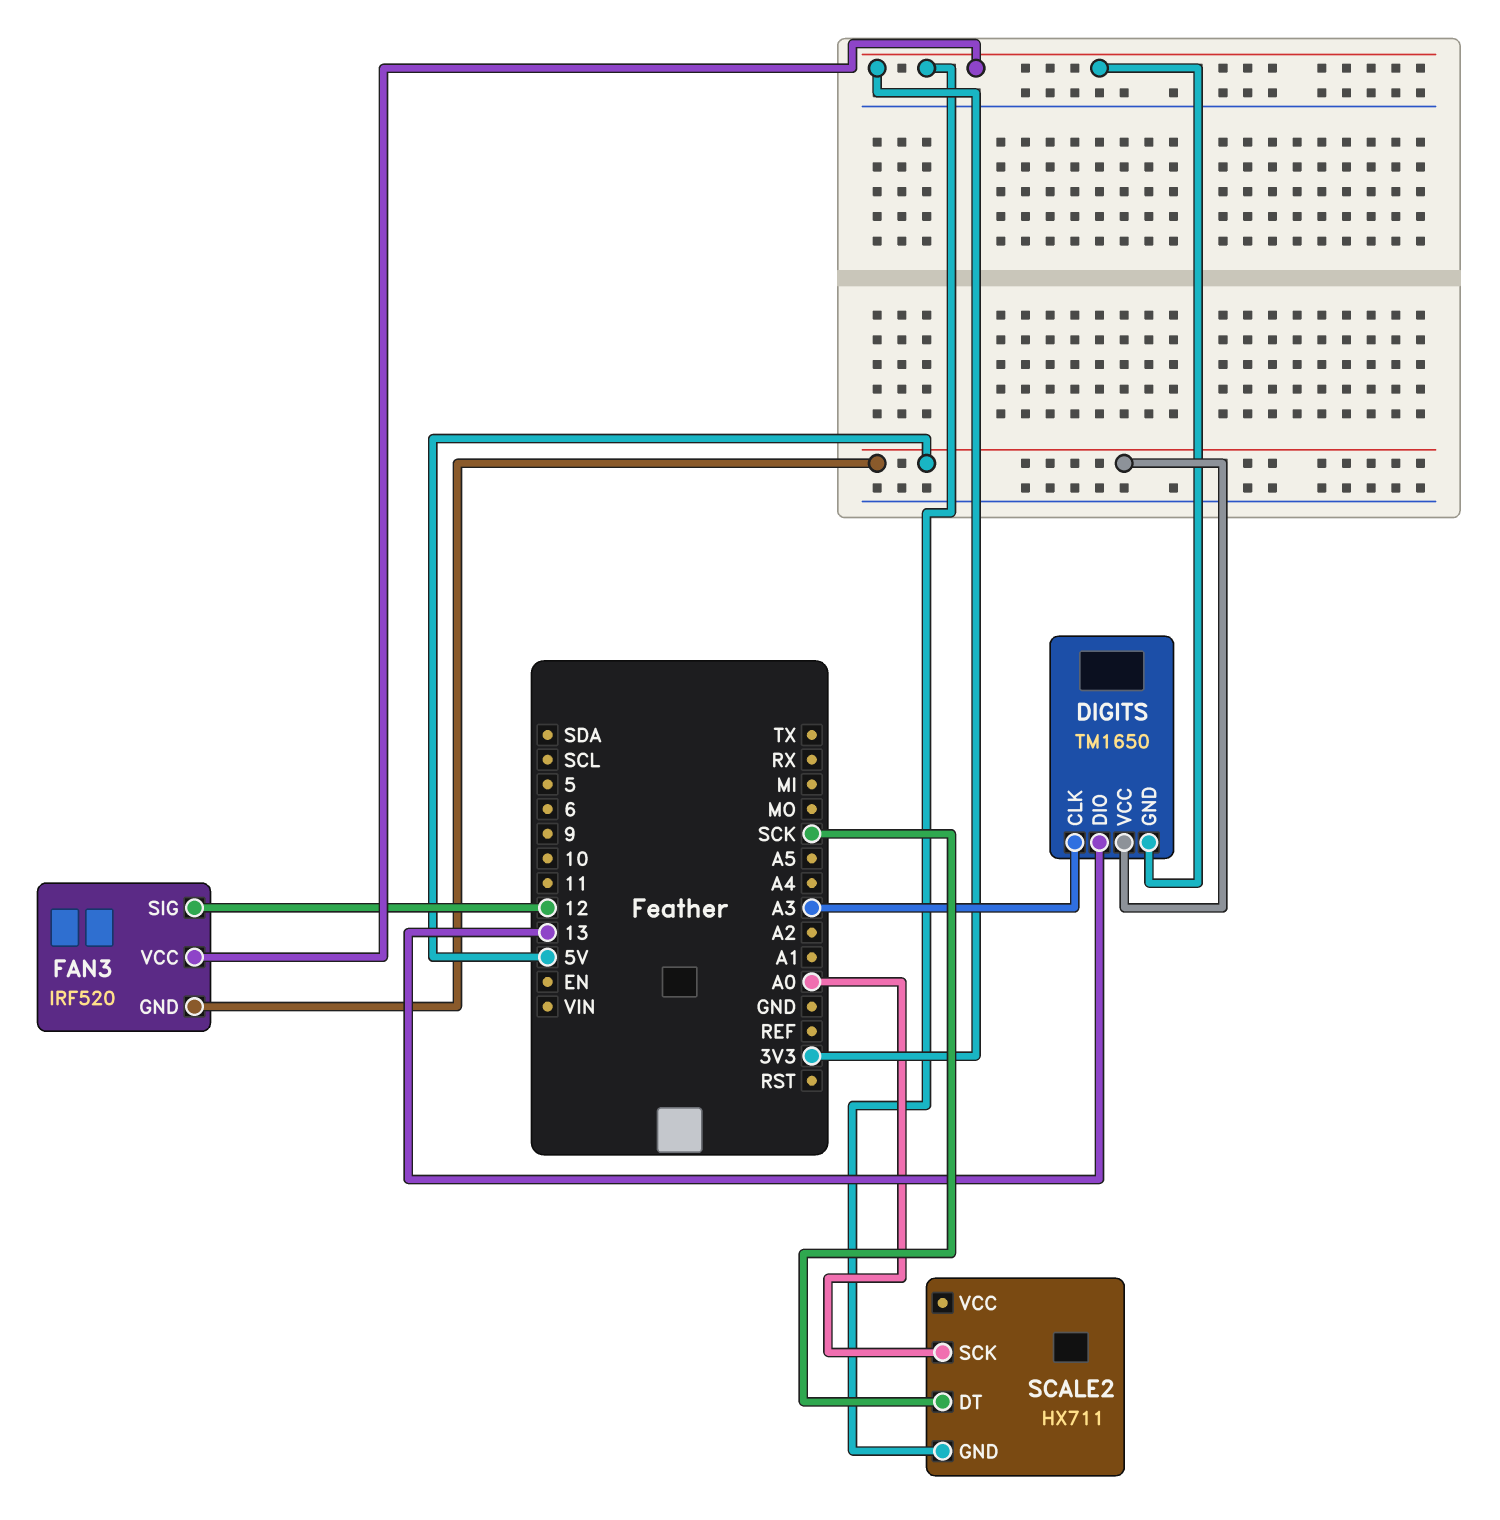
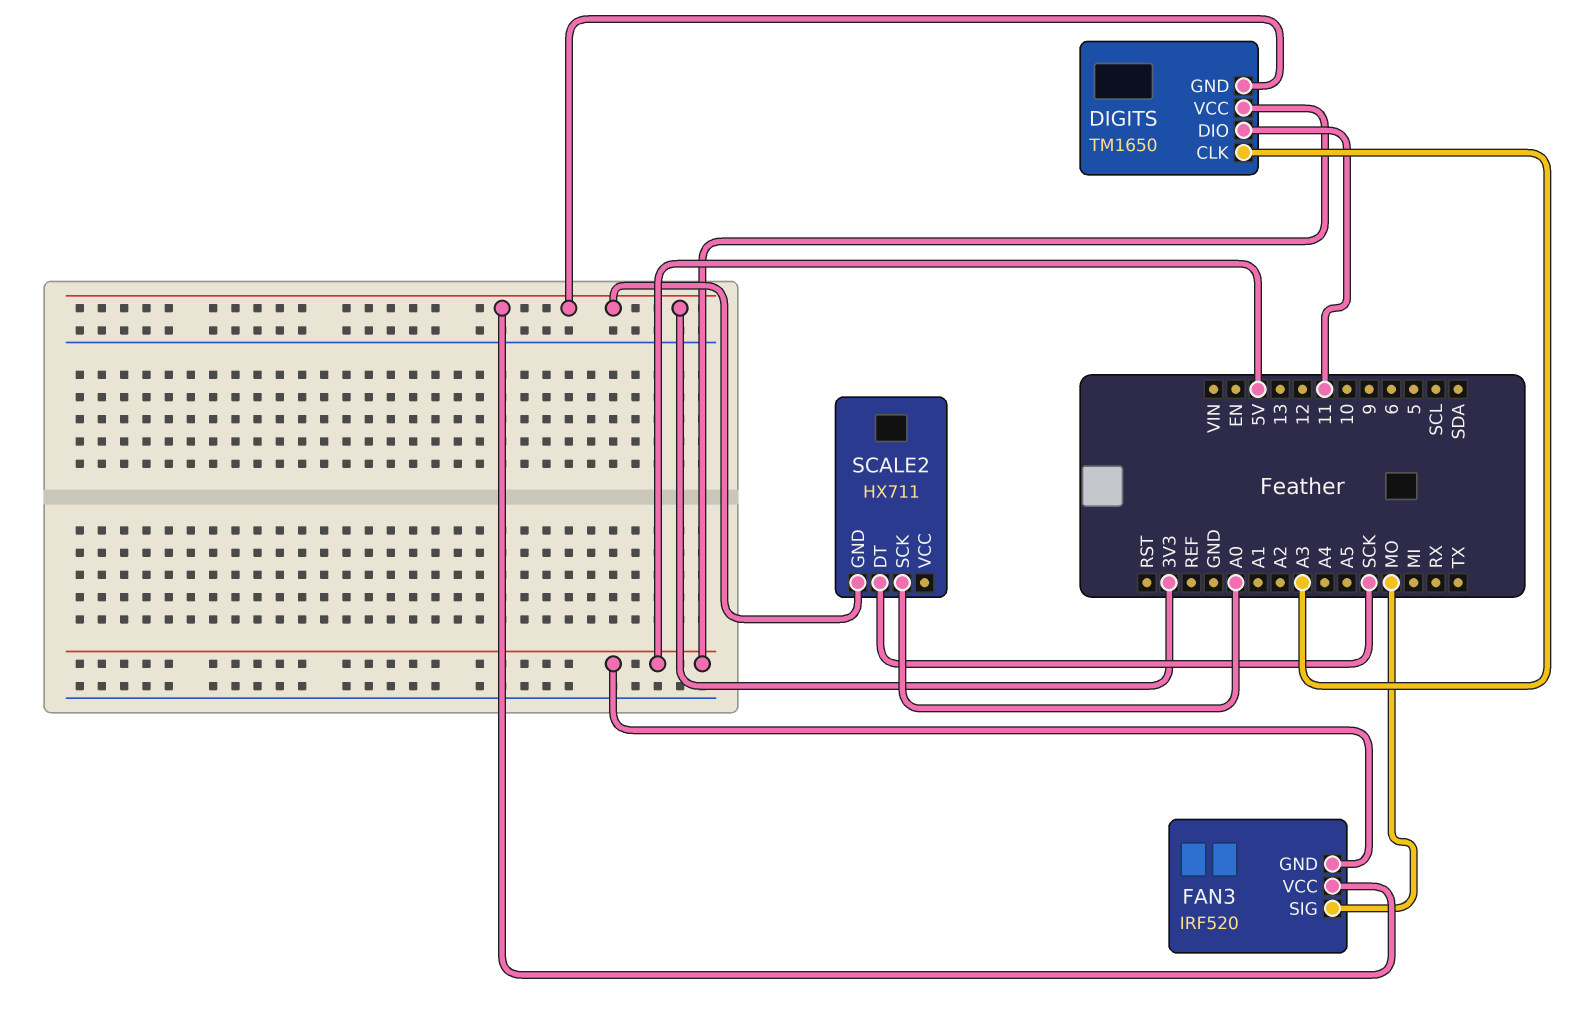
DIGITS pin DIO: 13 -> 11
FAN3 pin SIG: 12 -> MO

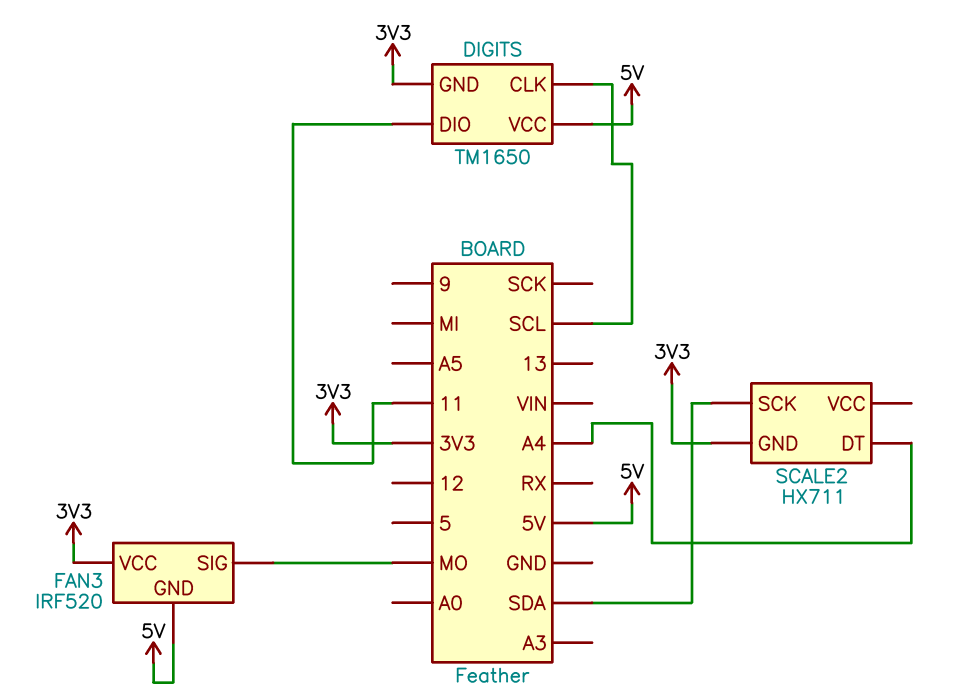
DIGITS pin CLK: A3 -> SCL
SCALE2 pin DT: SCK -> A4
SCALE2 pin SCK: A0 -> SDA

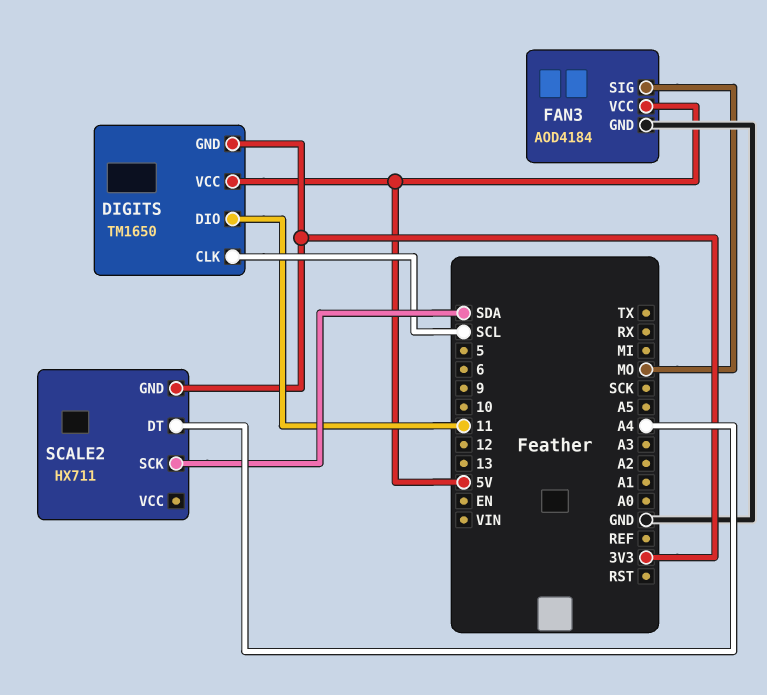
FAN3: IRF520 -> AOD4184
FAN3 pin GND: 5V -> GND
FAN3 pin VCC: 3V3 -> 5V

